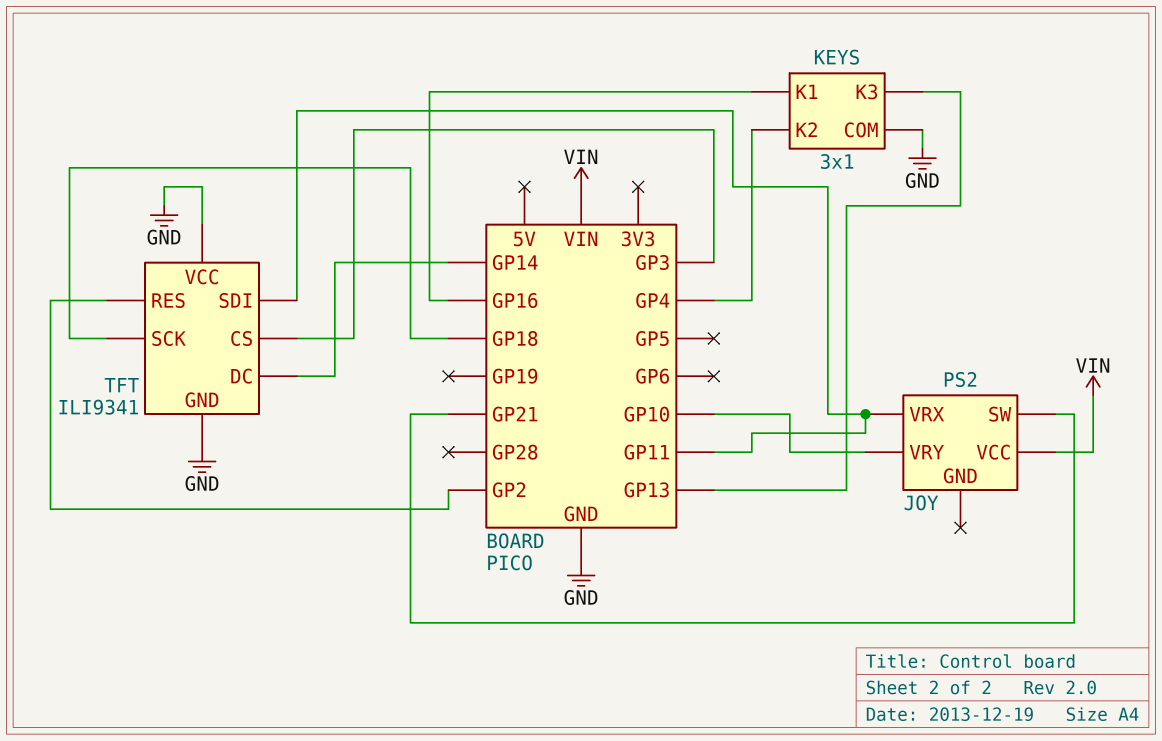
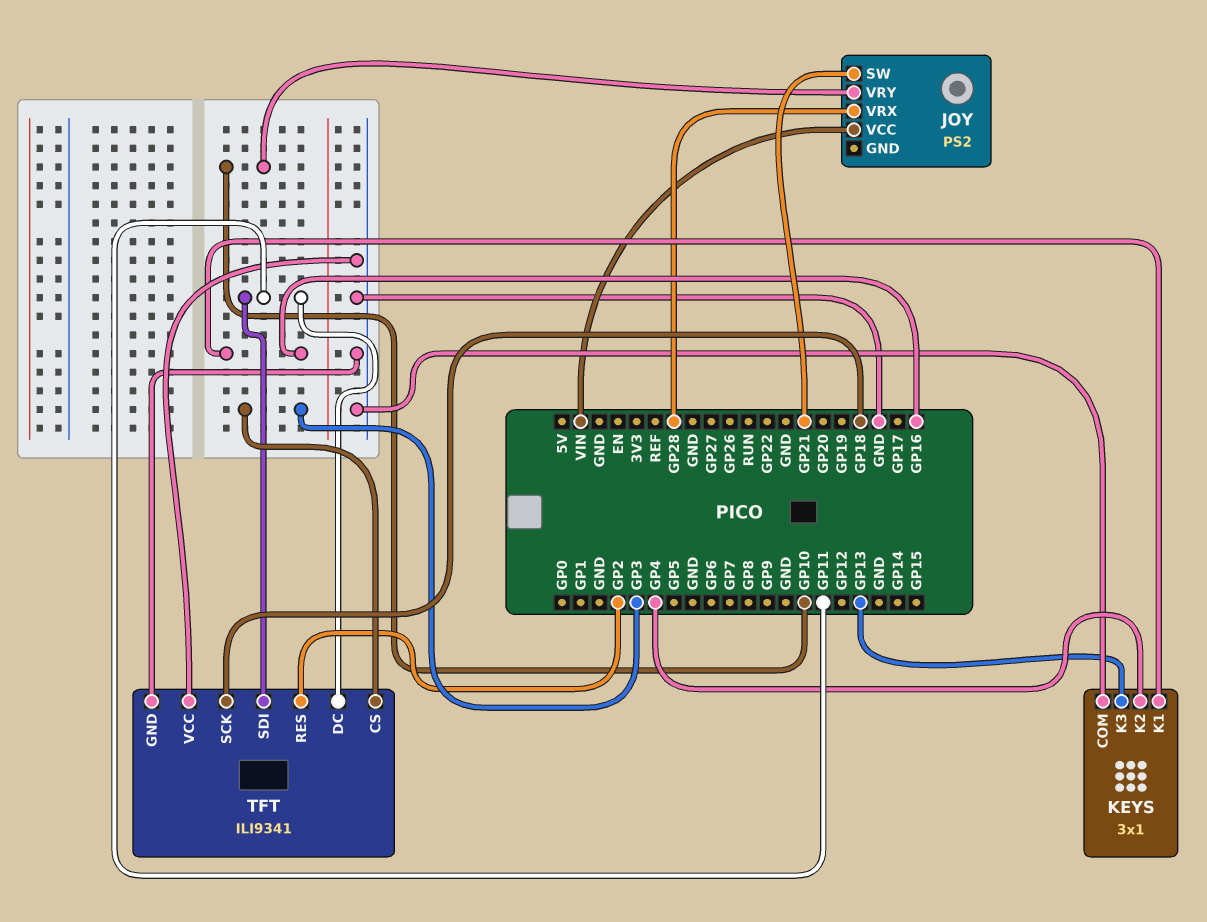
JOY pin VRX: GP11 -> GP28
TFT pin DC: GP14 -> GP11

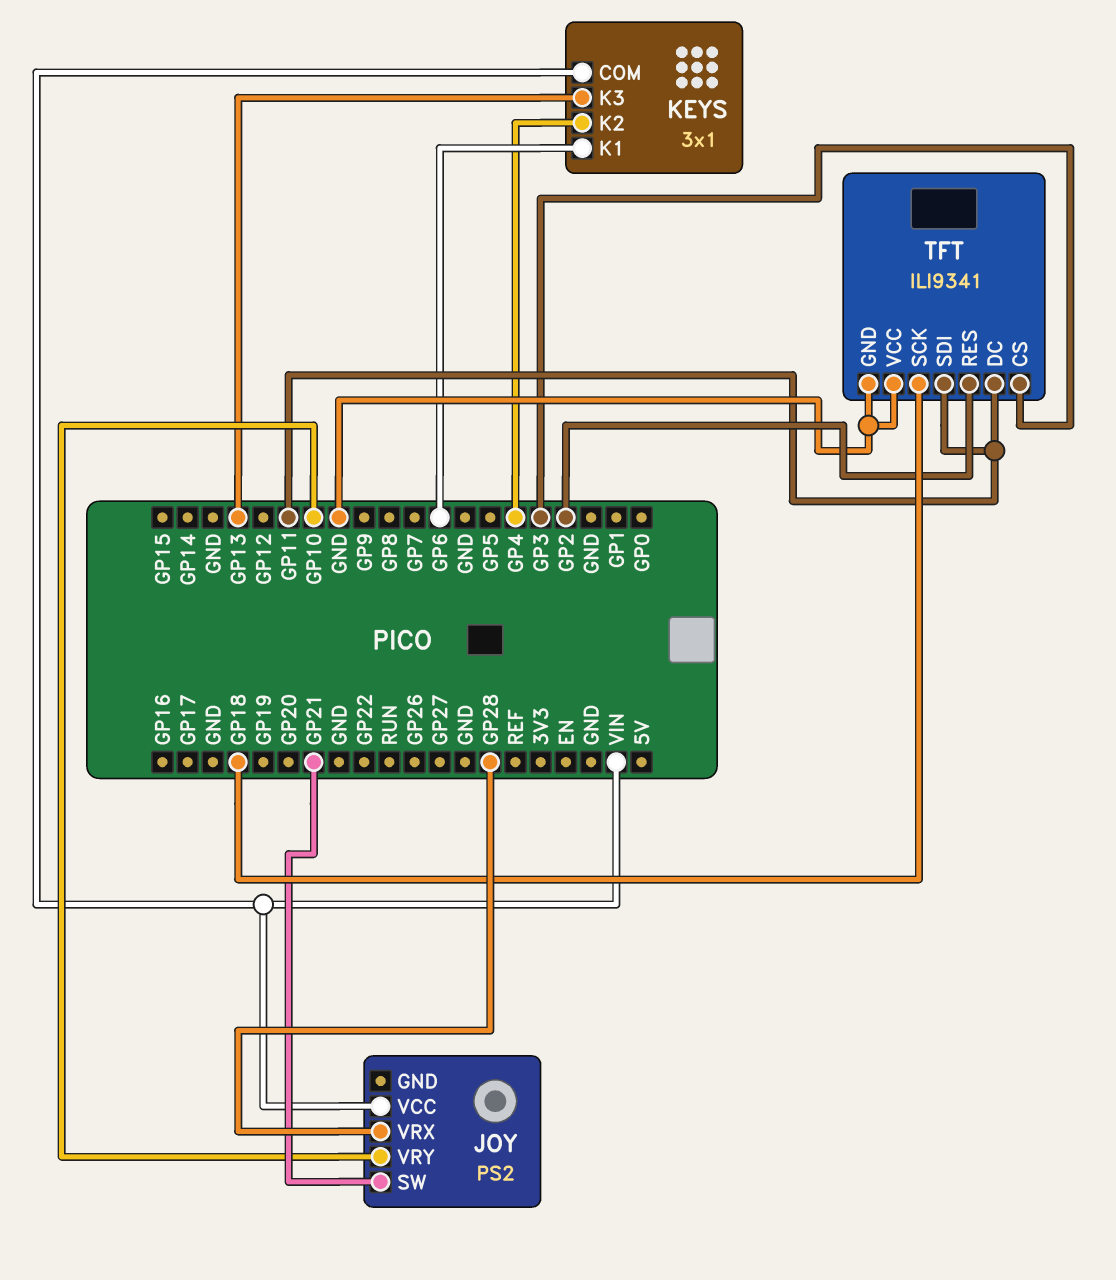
KEYS pin COM: GND -> VIN
KEYS pin K1: GP16 -> GP6

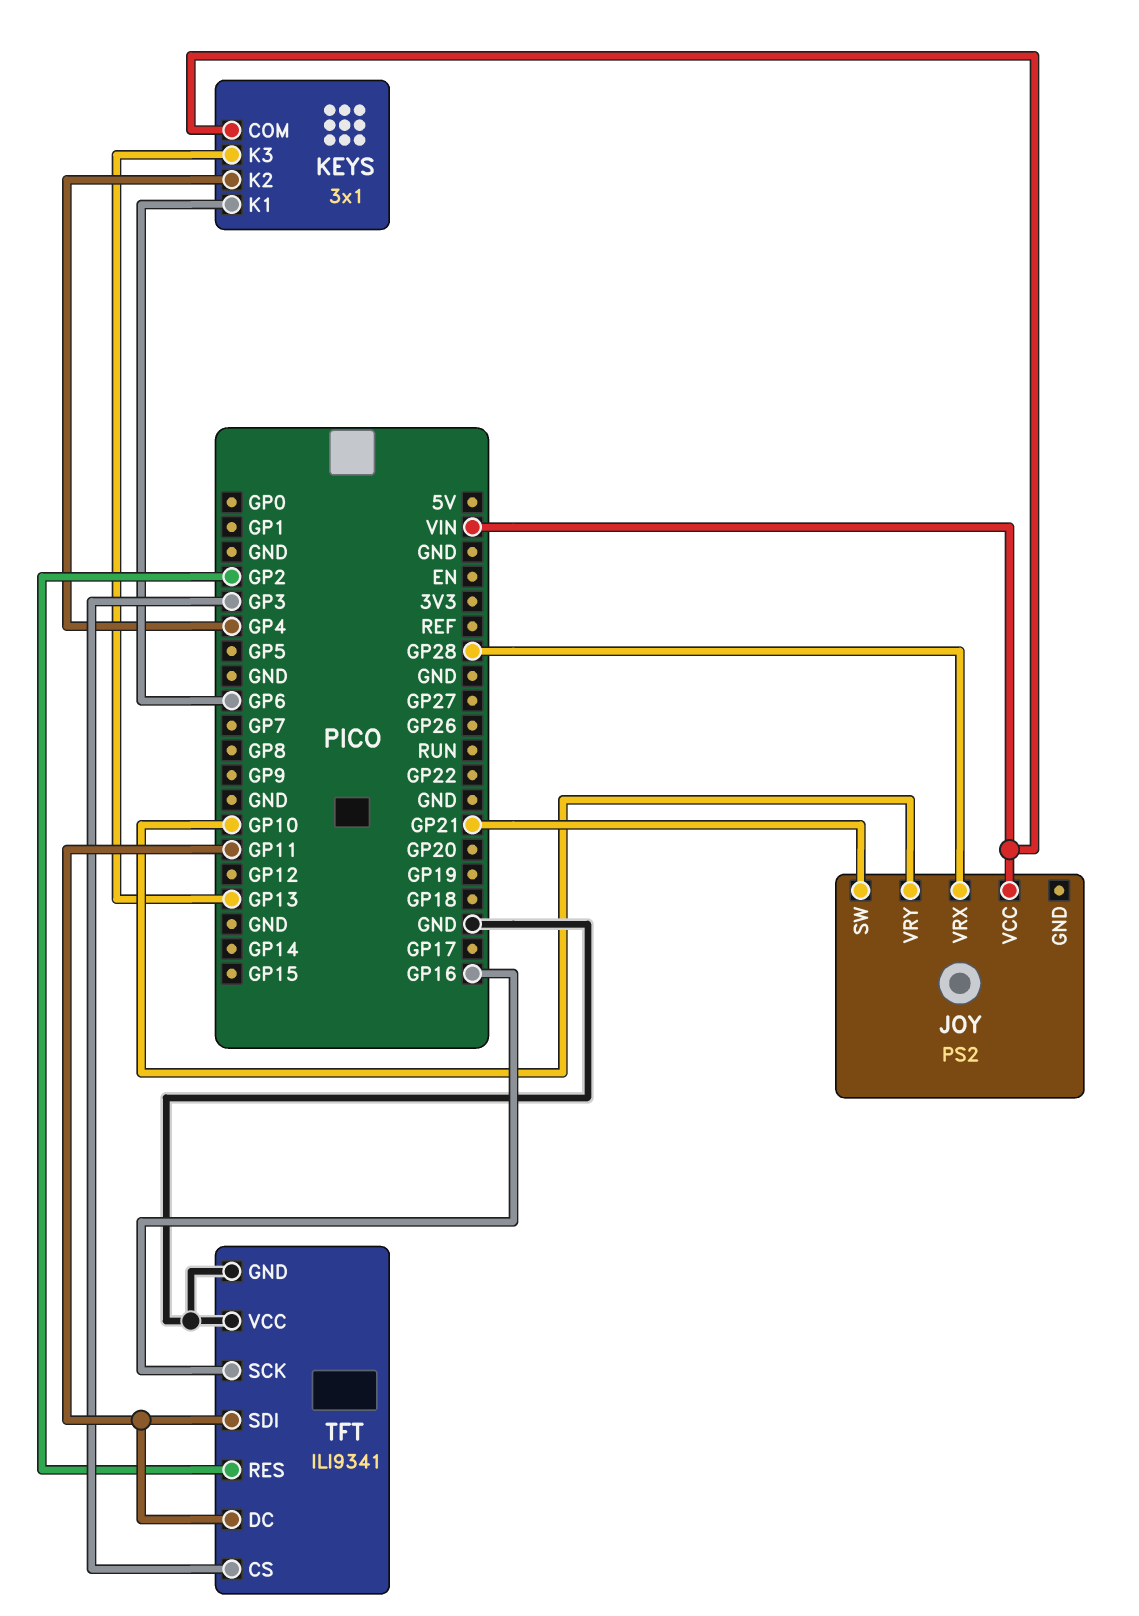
TFT pin SCK: GP18 -> GP16

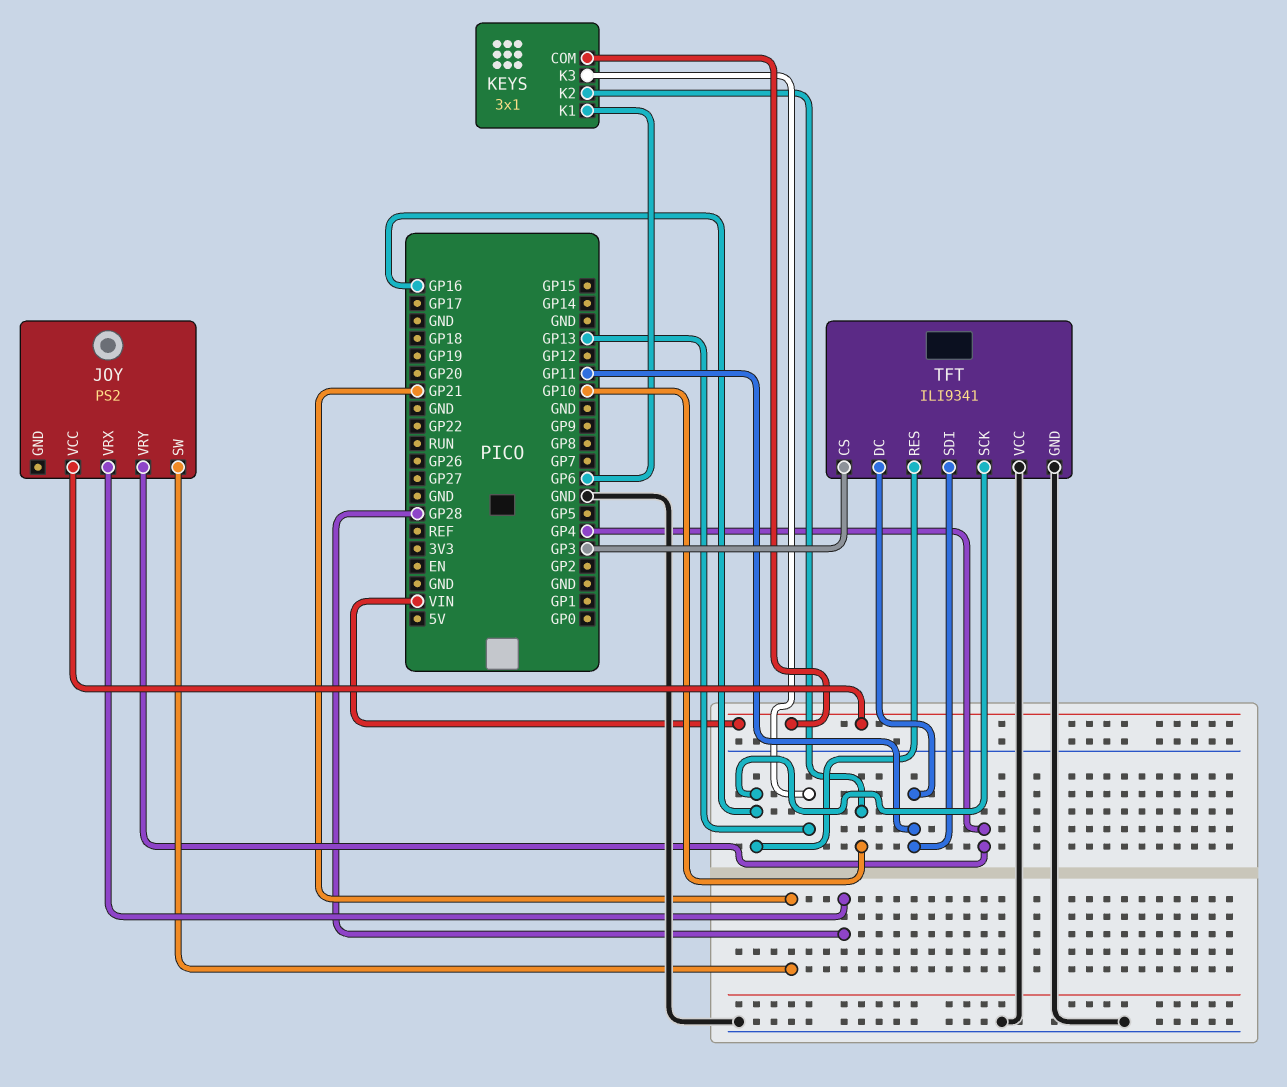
JOY pin VRY: GP10 -> GP4
KEYS pin K2: GP4 -> GP10
TFT pin RES: GP2 -> GP16

